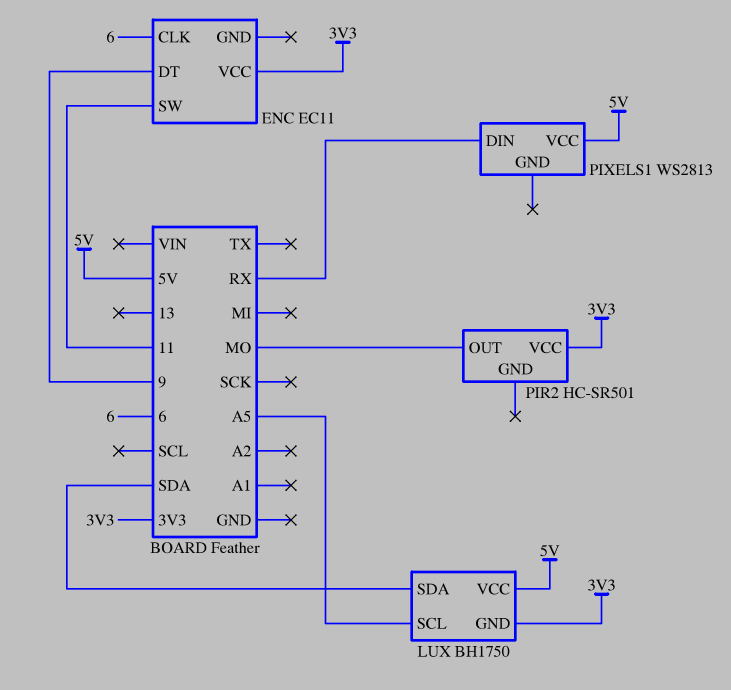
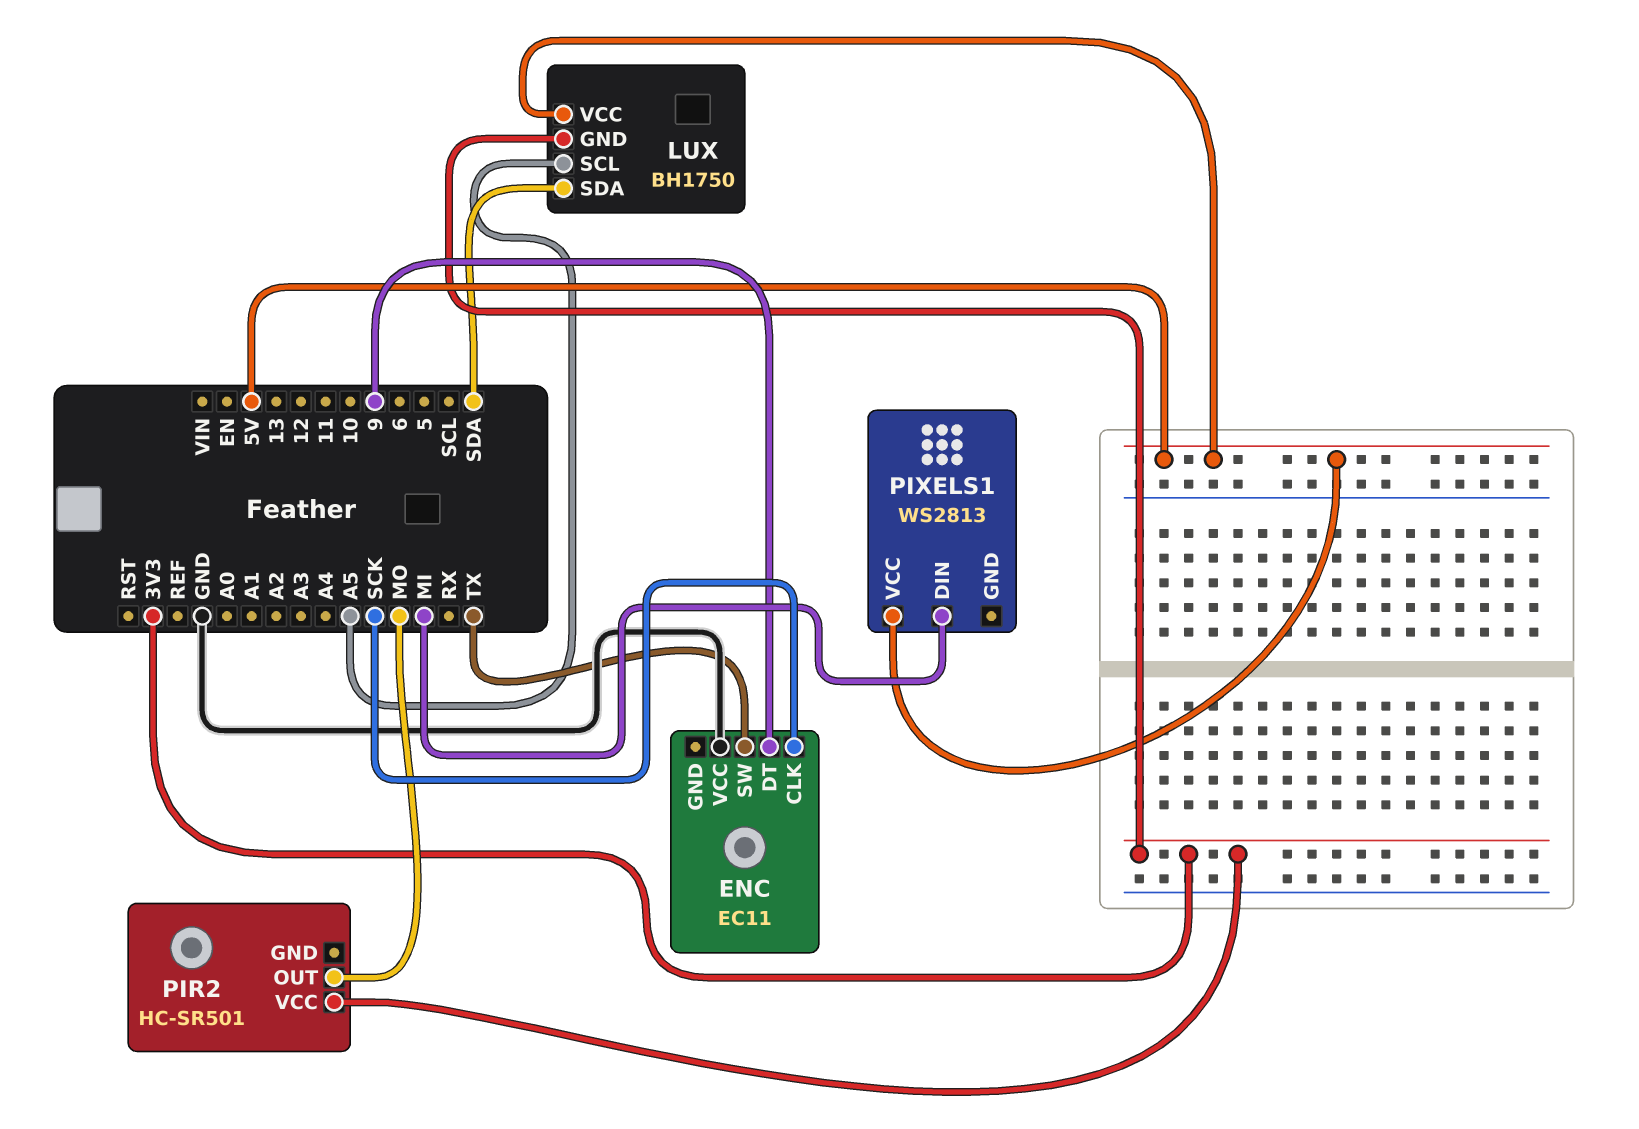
ENC pin CLK: 6 -> SCK
ENC pin SW: 11 -> TX
ENC pin VCC: 3V3 -> GND
PIXELS1 pin DIN: RX -> MI

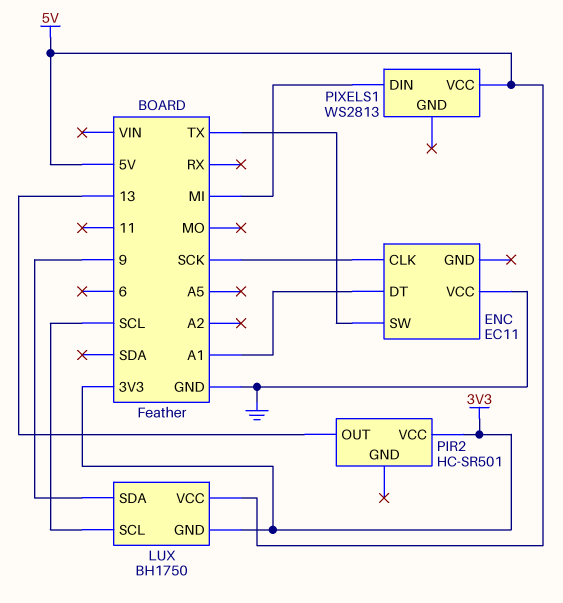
ENC pin DT: 9 -> A1
LUX pin SCL: A5 -> SCL
LUX pin SDA: SDA -> 9
PIR2 pin OUT: MO -> 13

